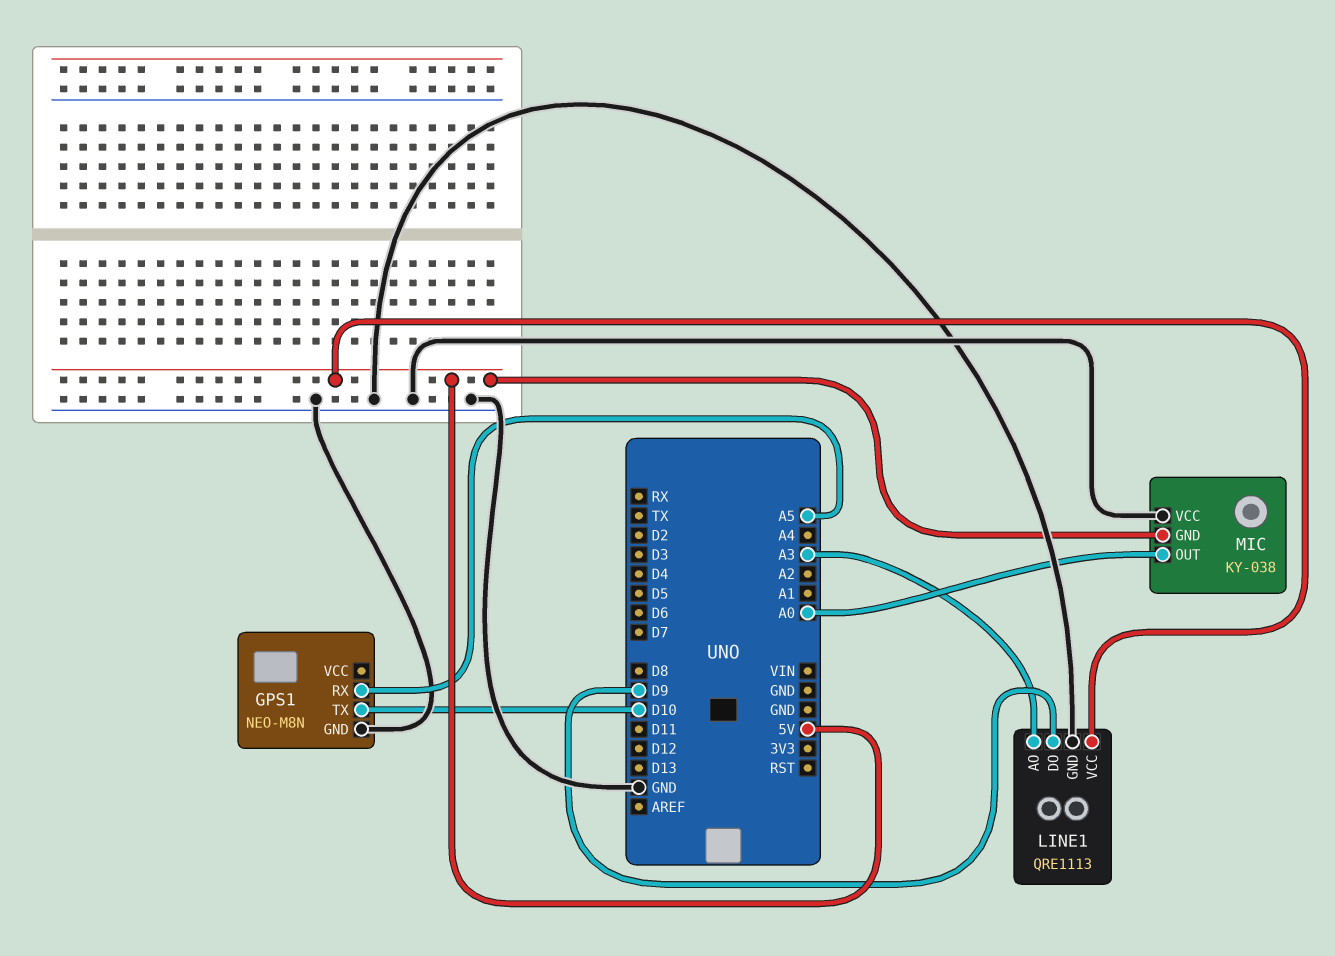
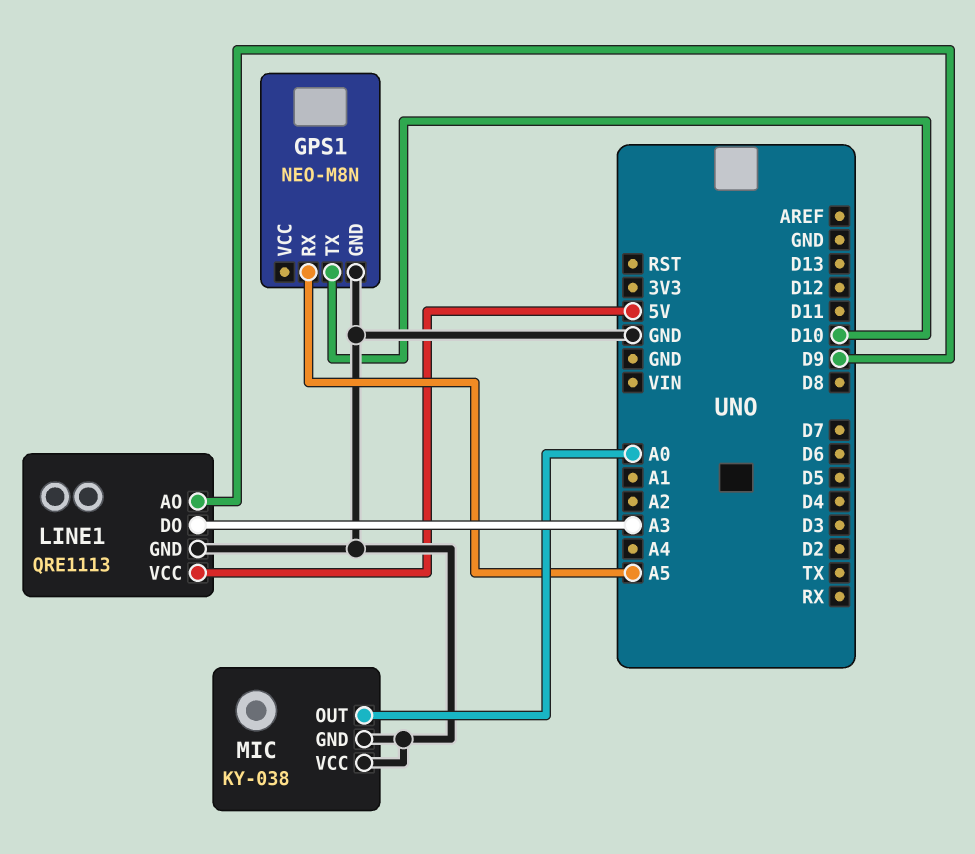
LINE1 pin AO: A3 -> D9
LINE1 pin DO: D9 -> A3
MIC pin GND: 5V -> GND

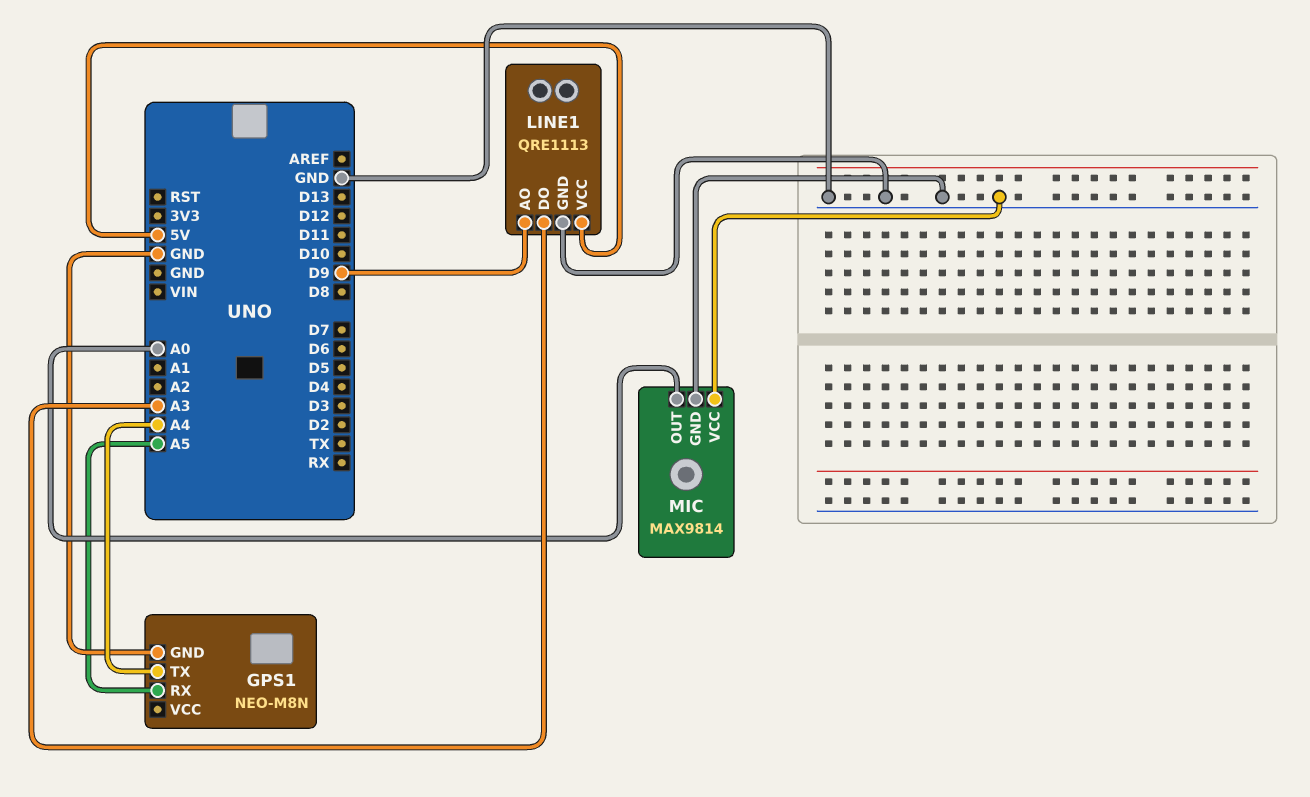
GPS1 pin TX: D10 -> A4
MIC: KY-038 -> MAX9814

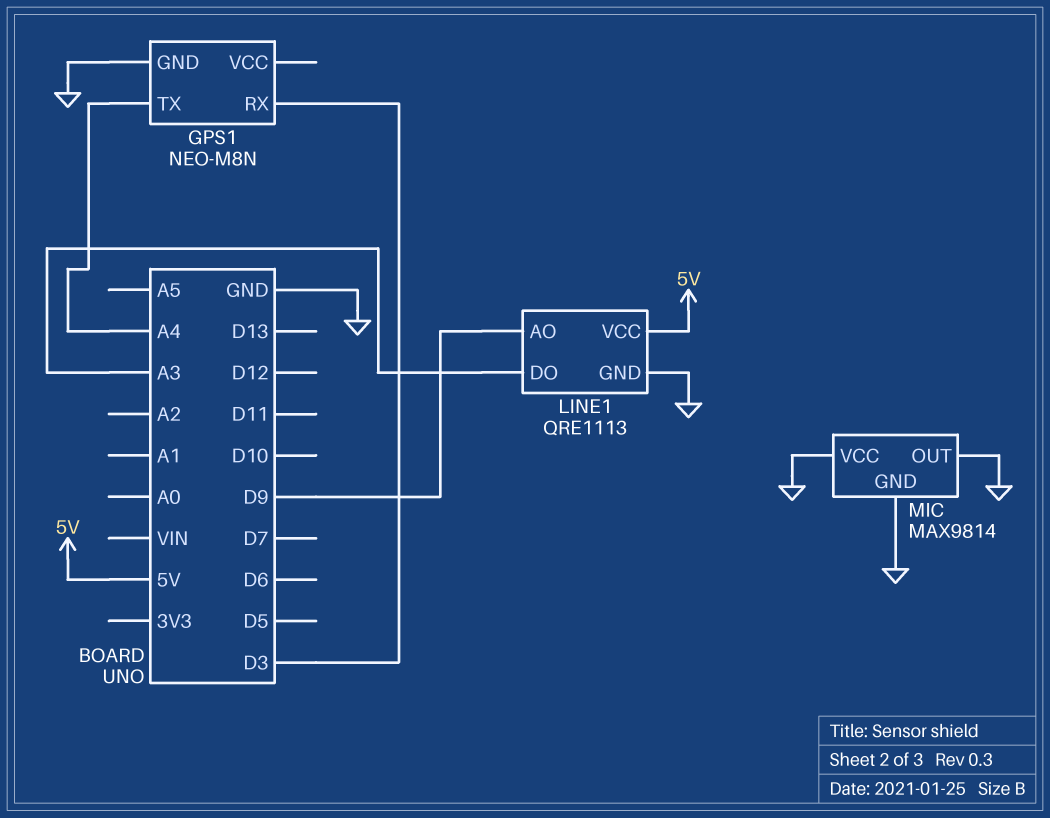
GPS1 pin RX: A5 -> D3
MIC pin OUT: A0 -> GND

